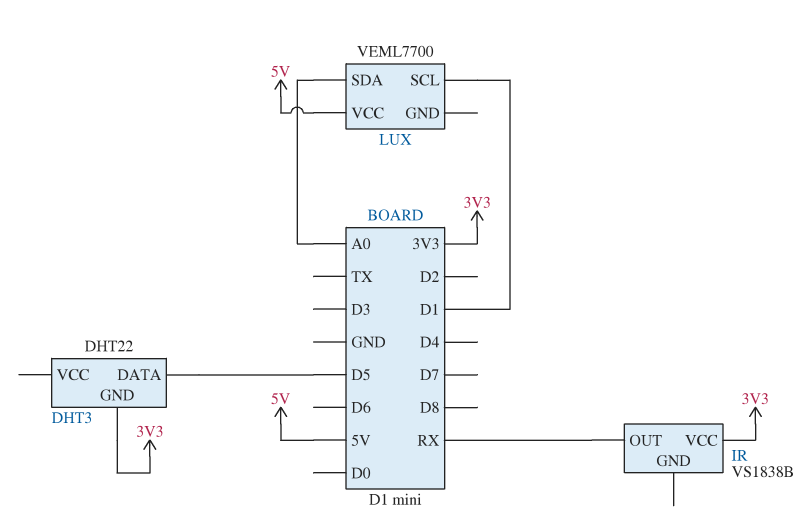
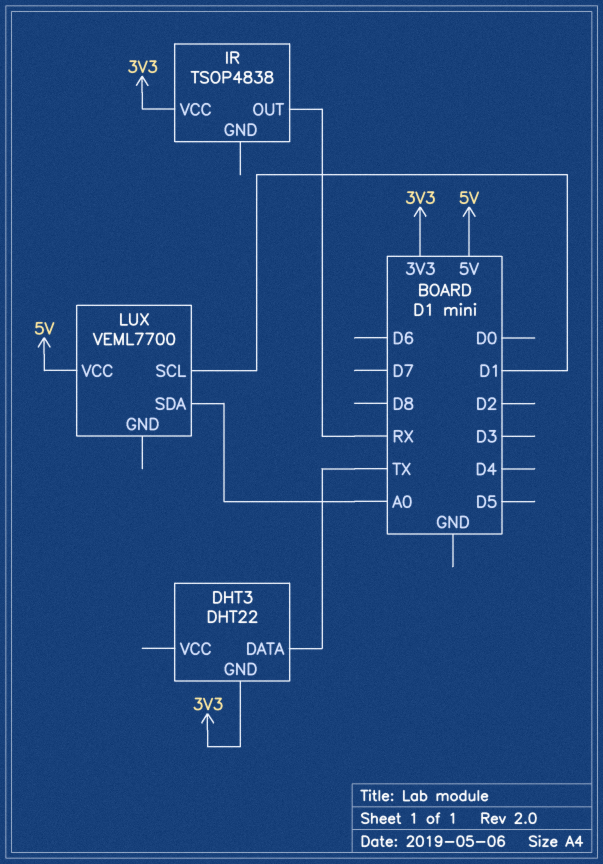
DHT3 pin DATA: D5 -> TX
IR: VS1838B -> TSOP4838

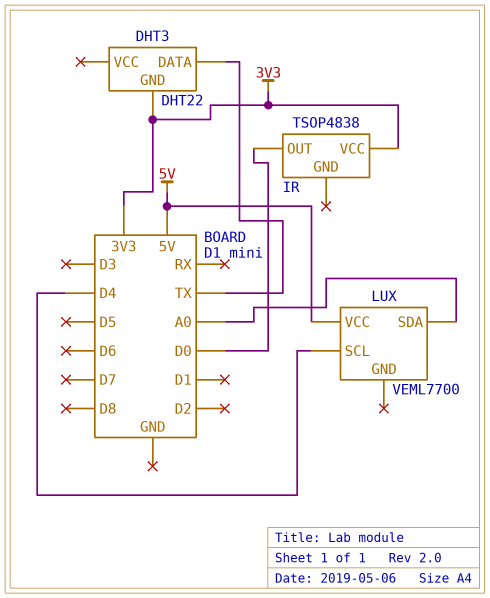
IR pin OUT: RX -> D0
LUX pin SCL: D1 -> D4

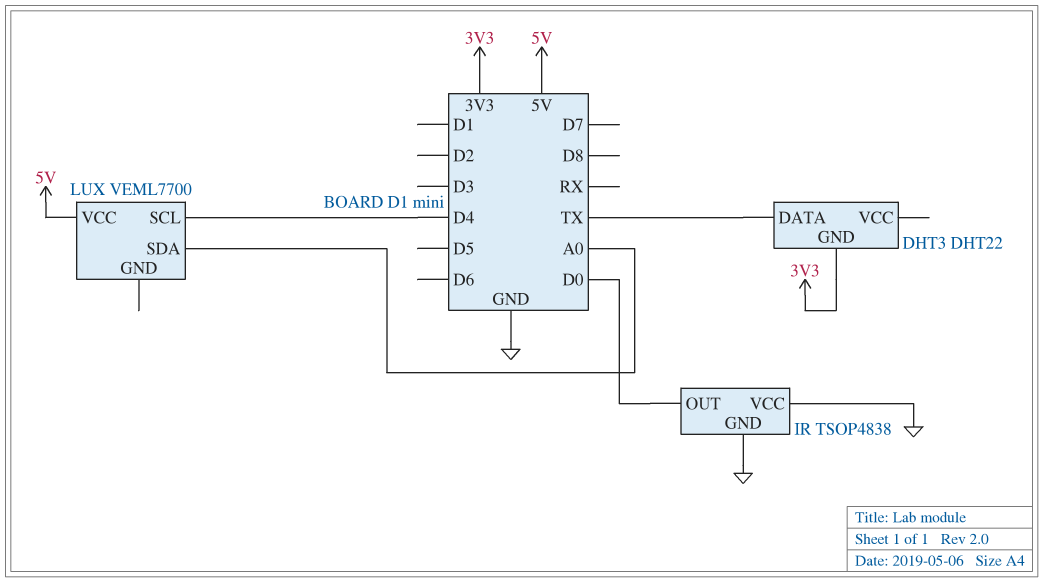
IR pin GND: none -> GND
IR pin VCC: 3V3 -> GND

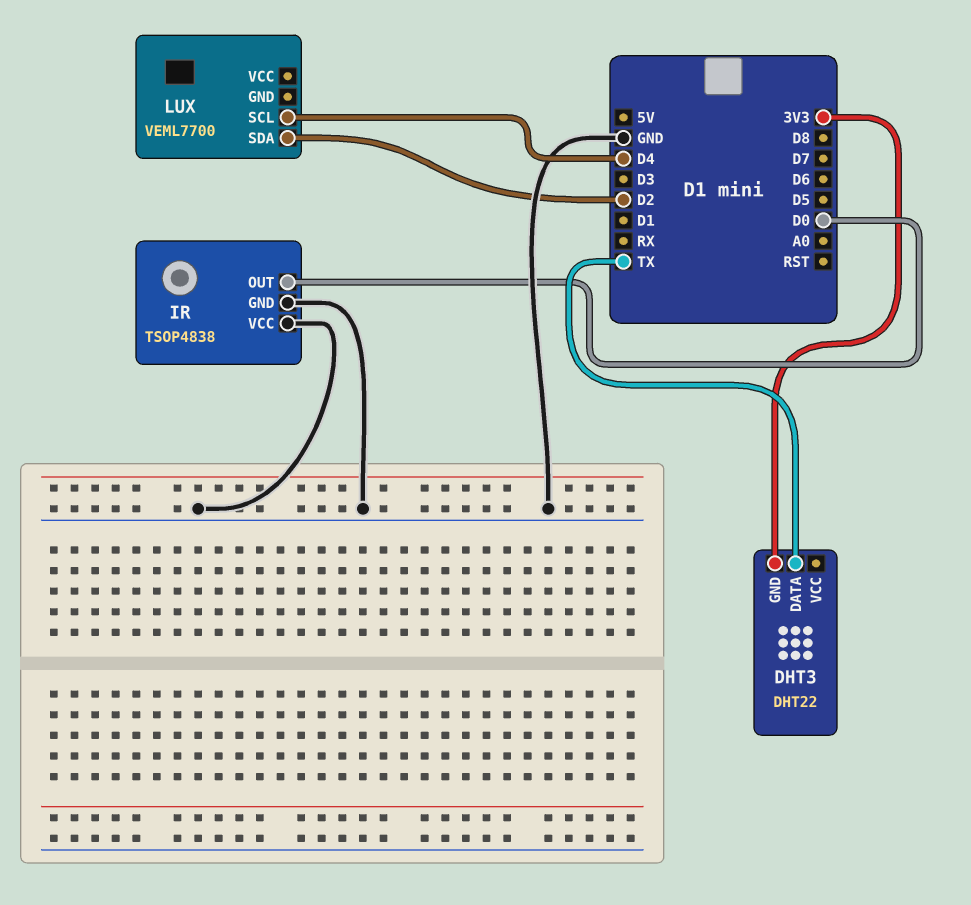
LUX pin SDA: A0 -> D2
LUX pin VCC: 5V -> none

